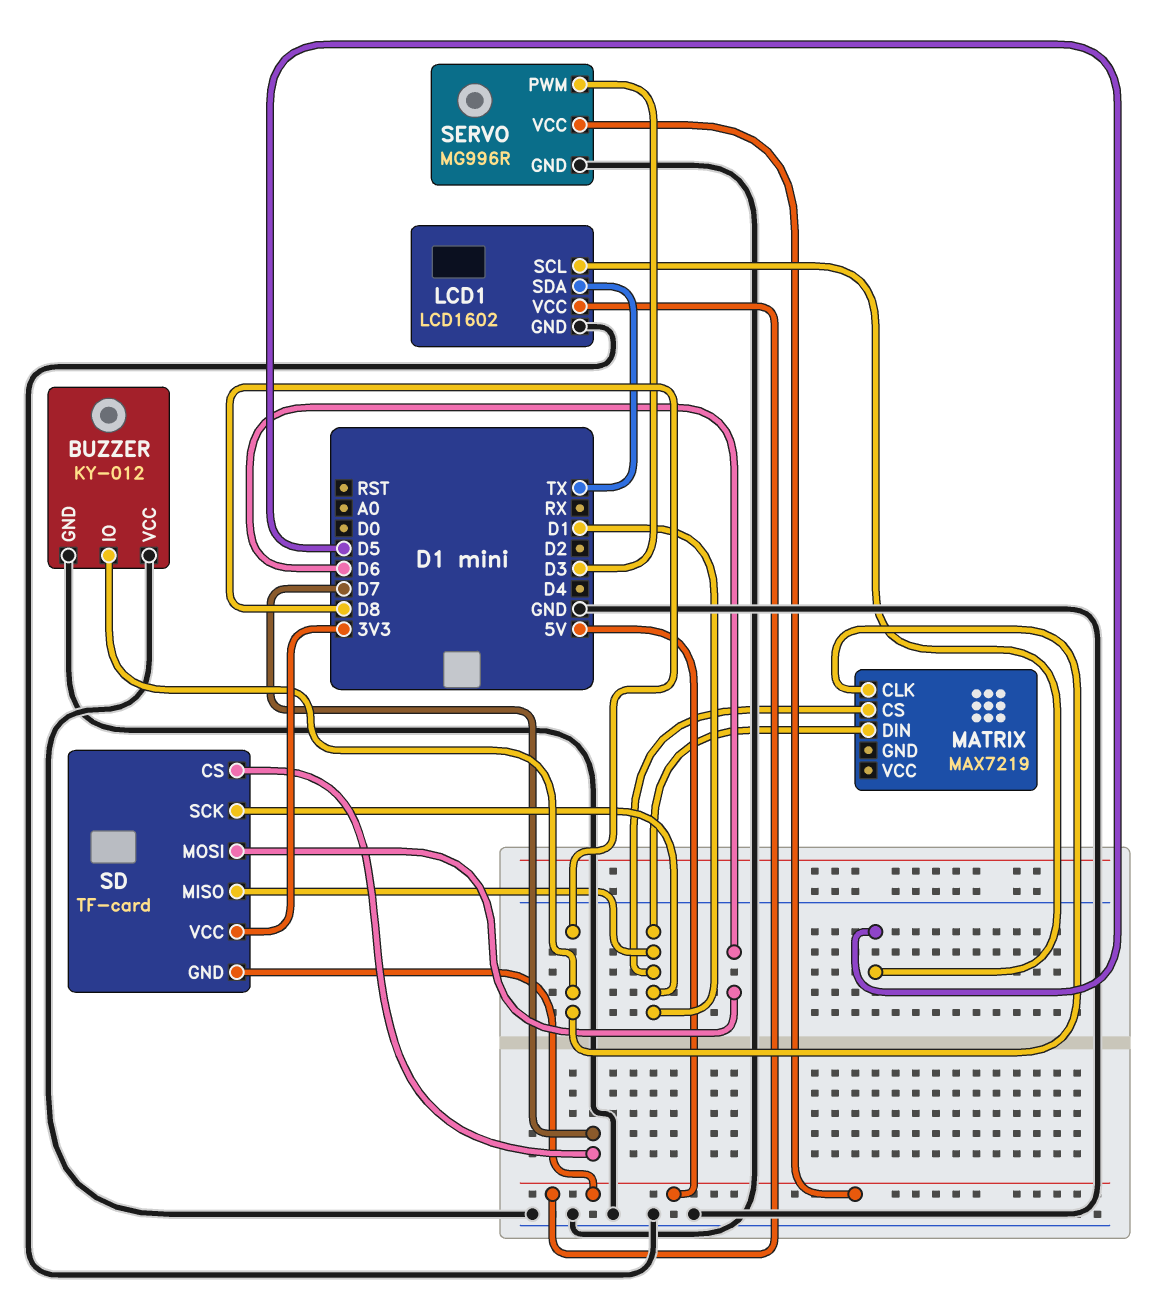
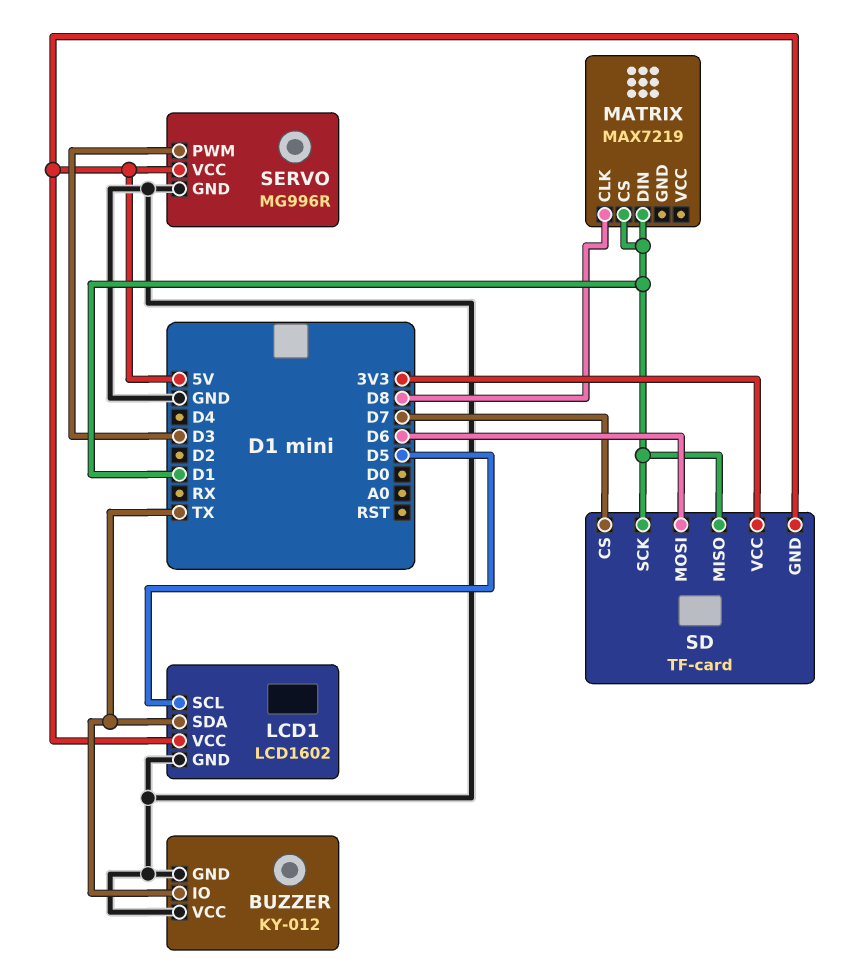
BUZZER pin IO: D8 -> TX

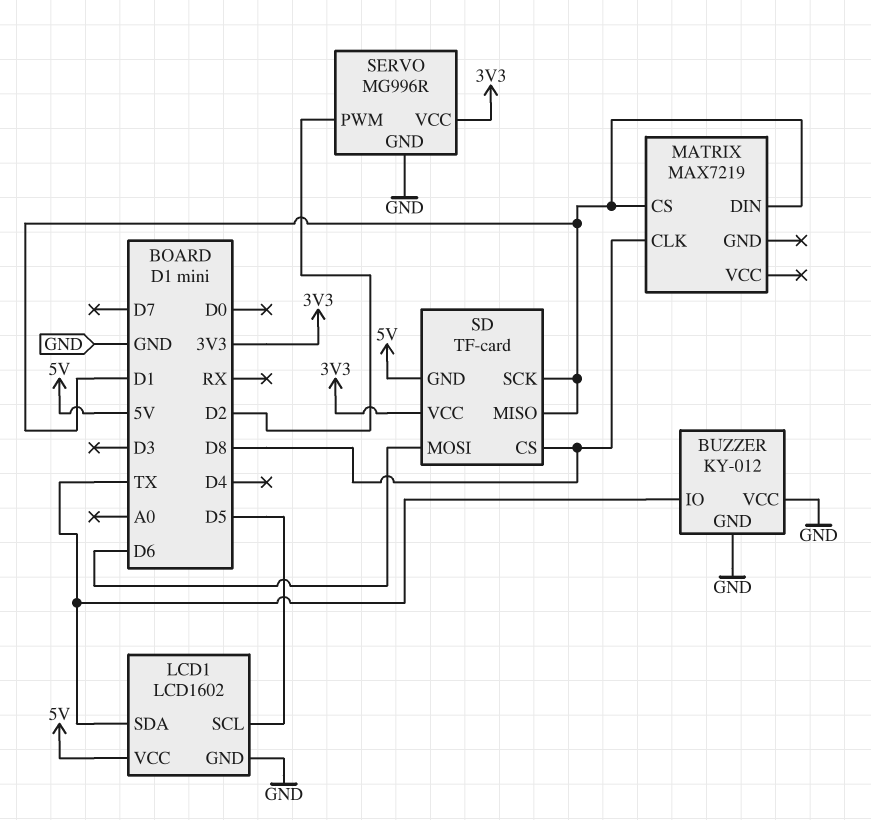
SD pin CS: D7 -> D8
SERVO pin PWM: D3 -> D2
SERVO pin VCC: 5V -> 3V3

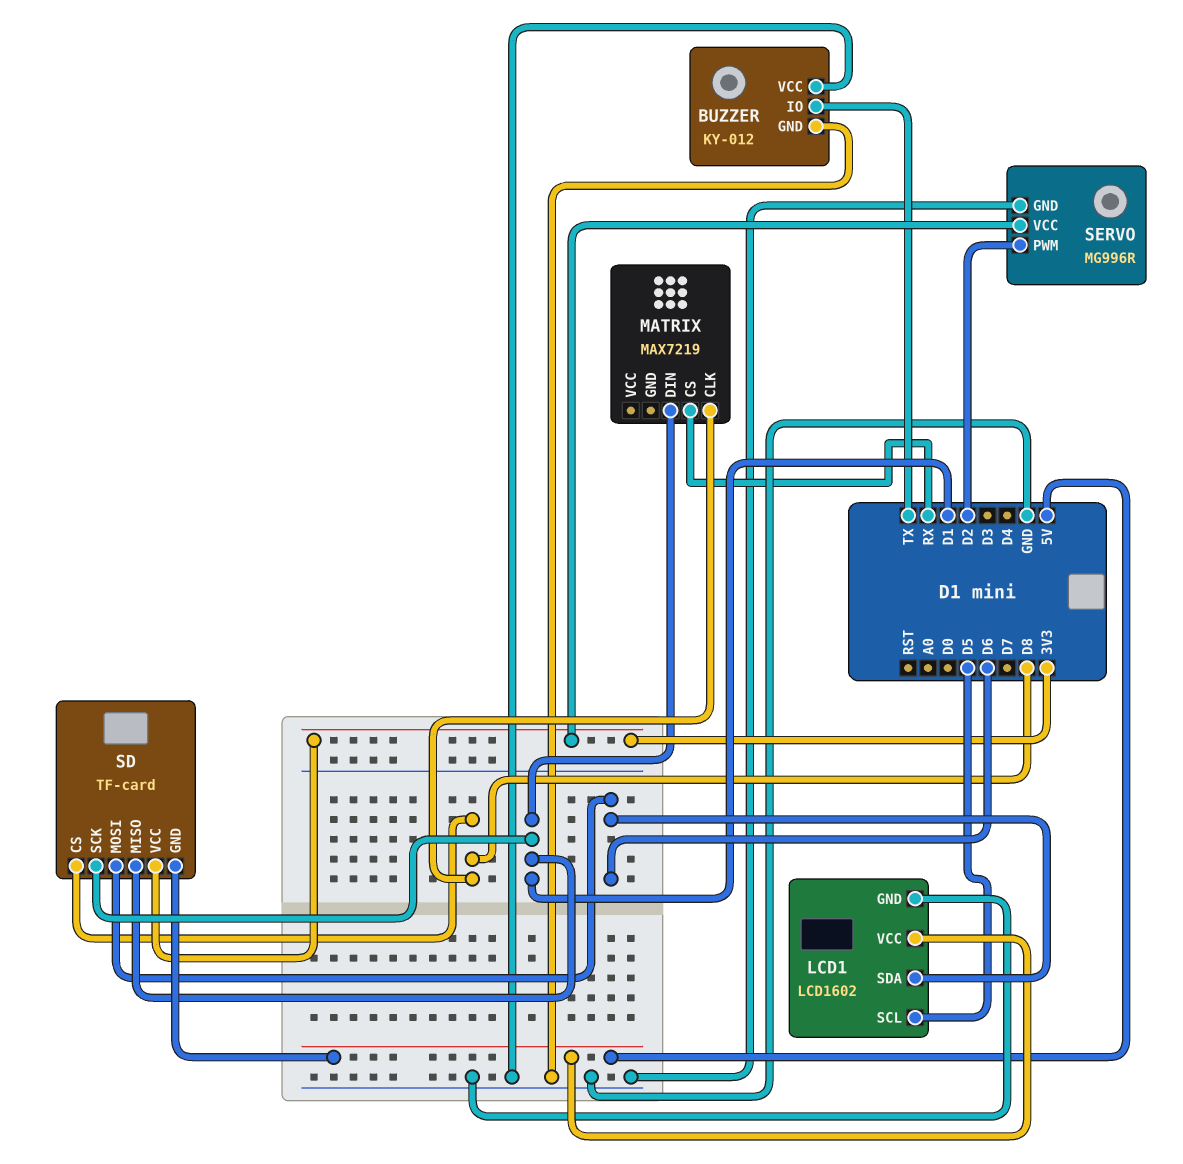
LCD1 pin SDA: TX -> D6
MATRIX pin CS: D1 -> RX

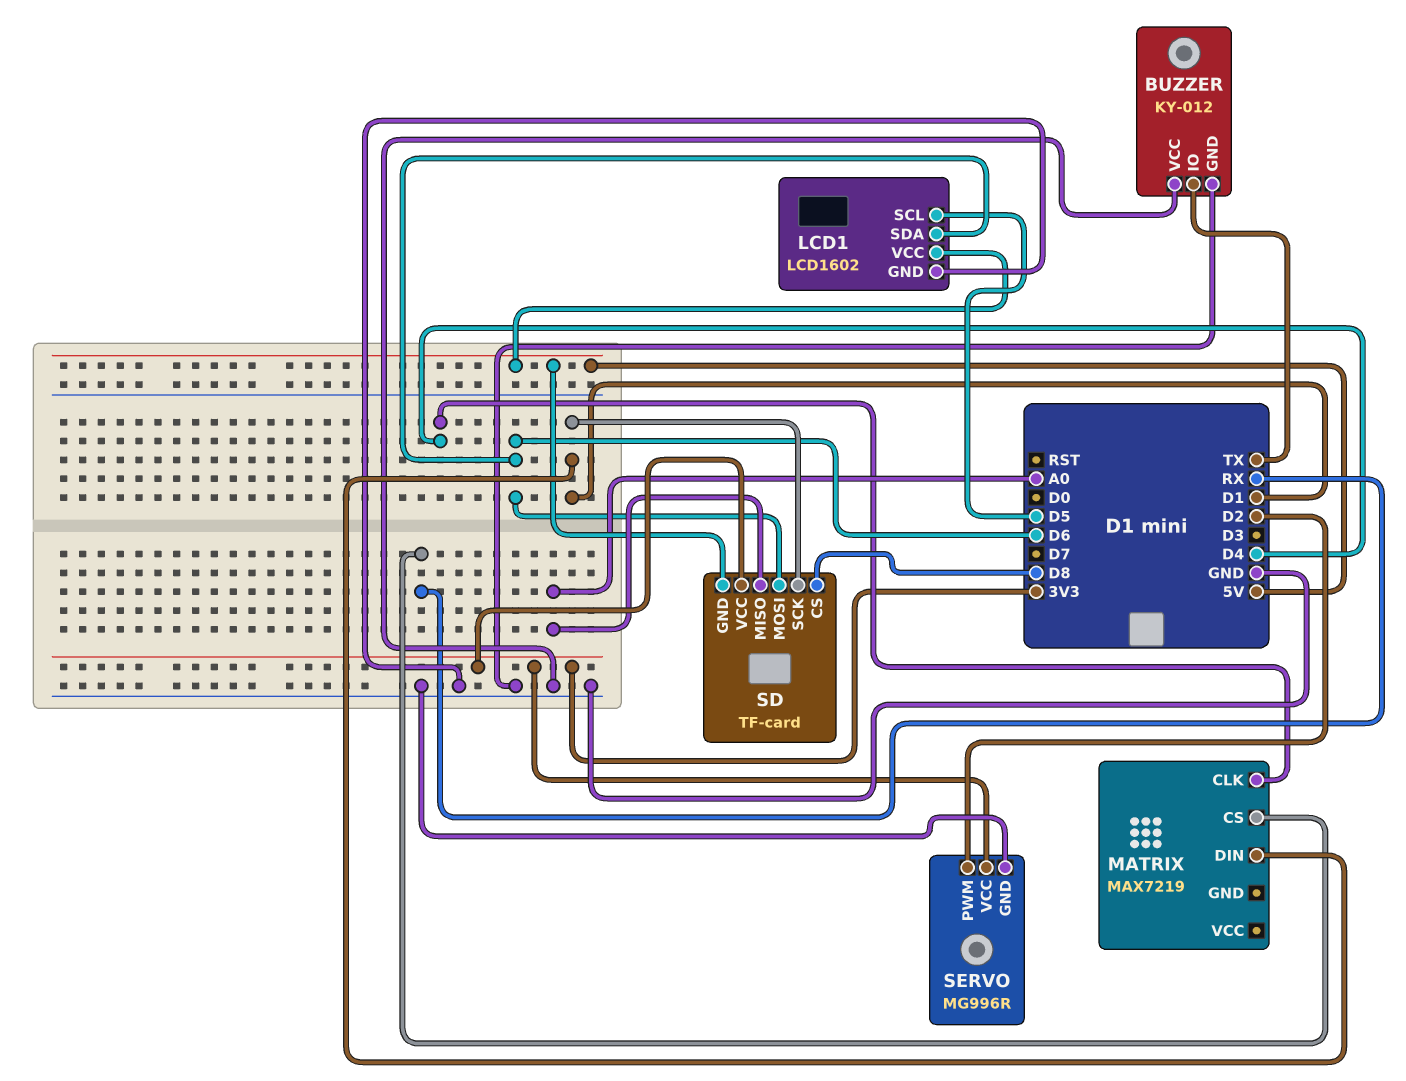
MATRIX pin CLK: D8 -> D4
SD pin MISO: D1 -> A0

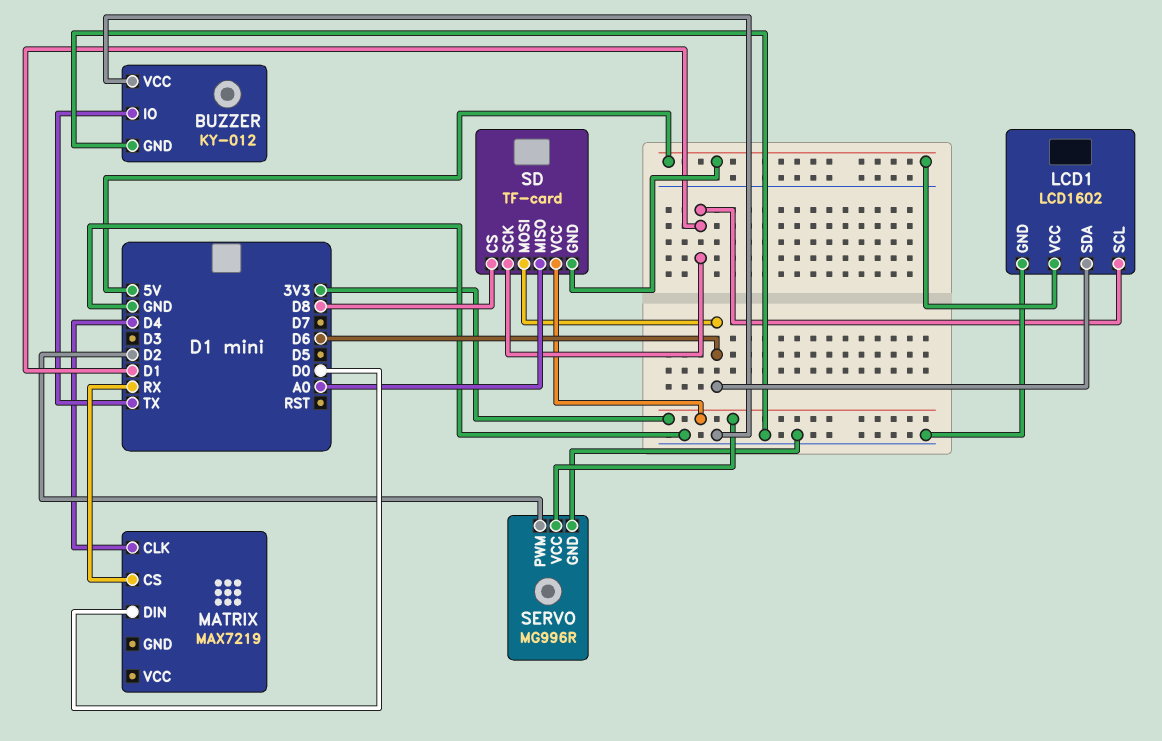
LCD1 pin SCL: D5 -> D1
MATRIX pin DIN: D1 -> D0

